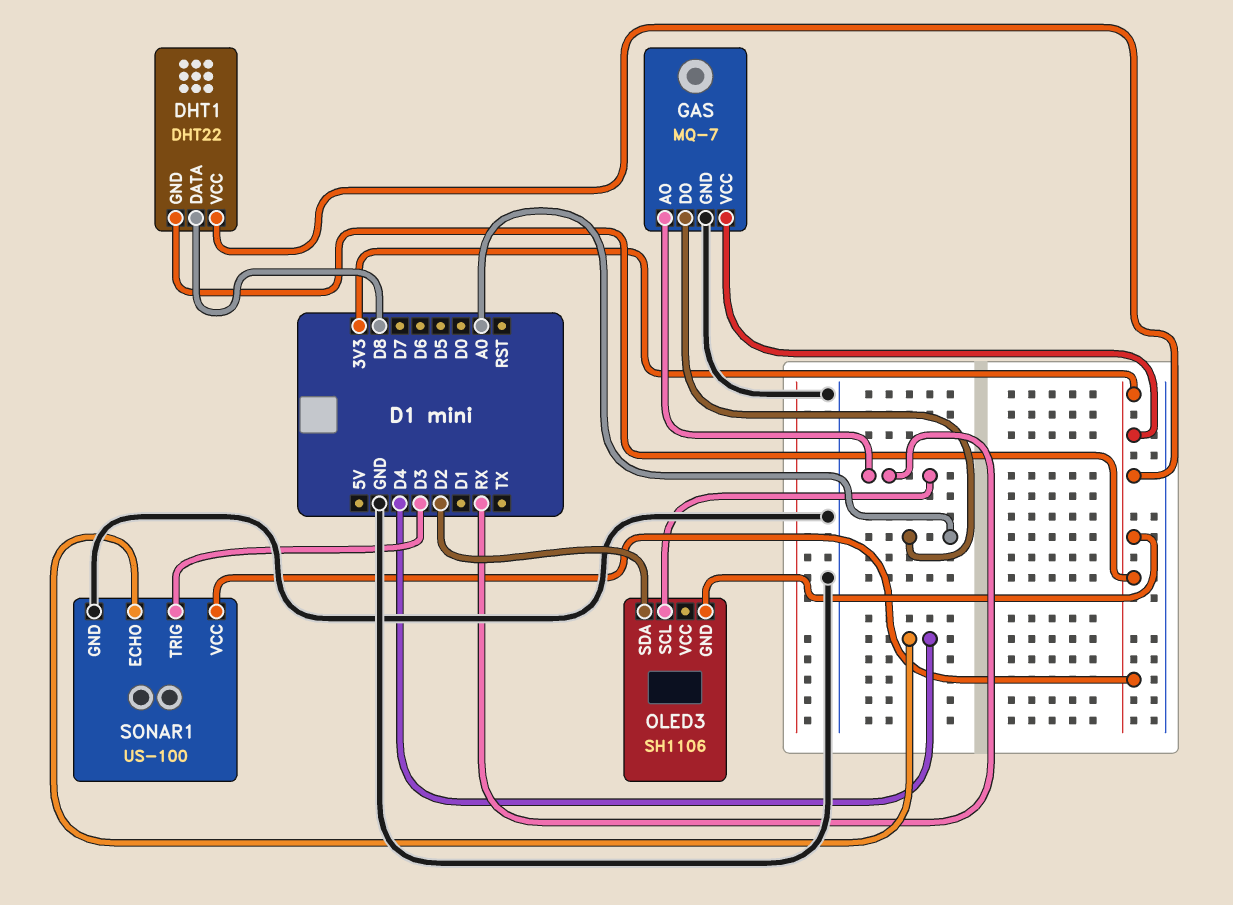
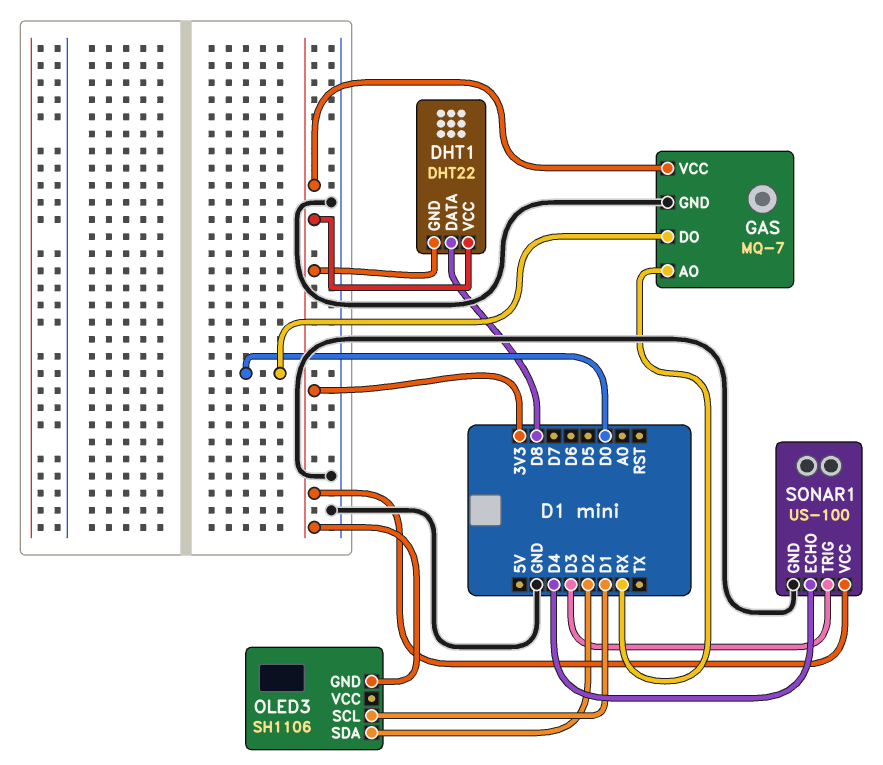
GAS pin DO: A0 -> D0
OLED3 pin SCL: RX -> D1

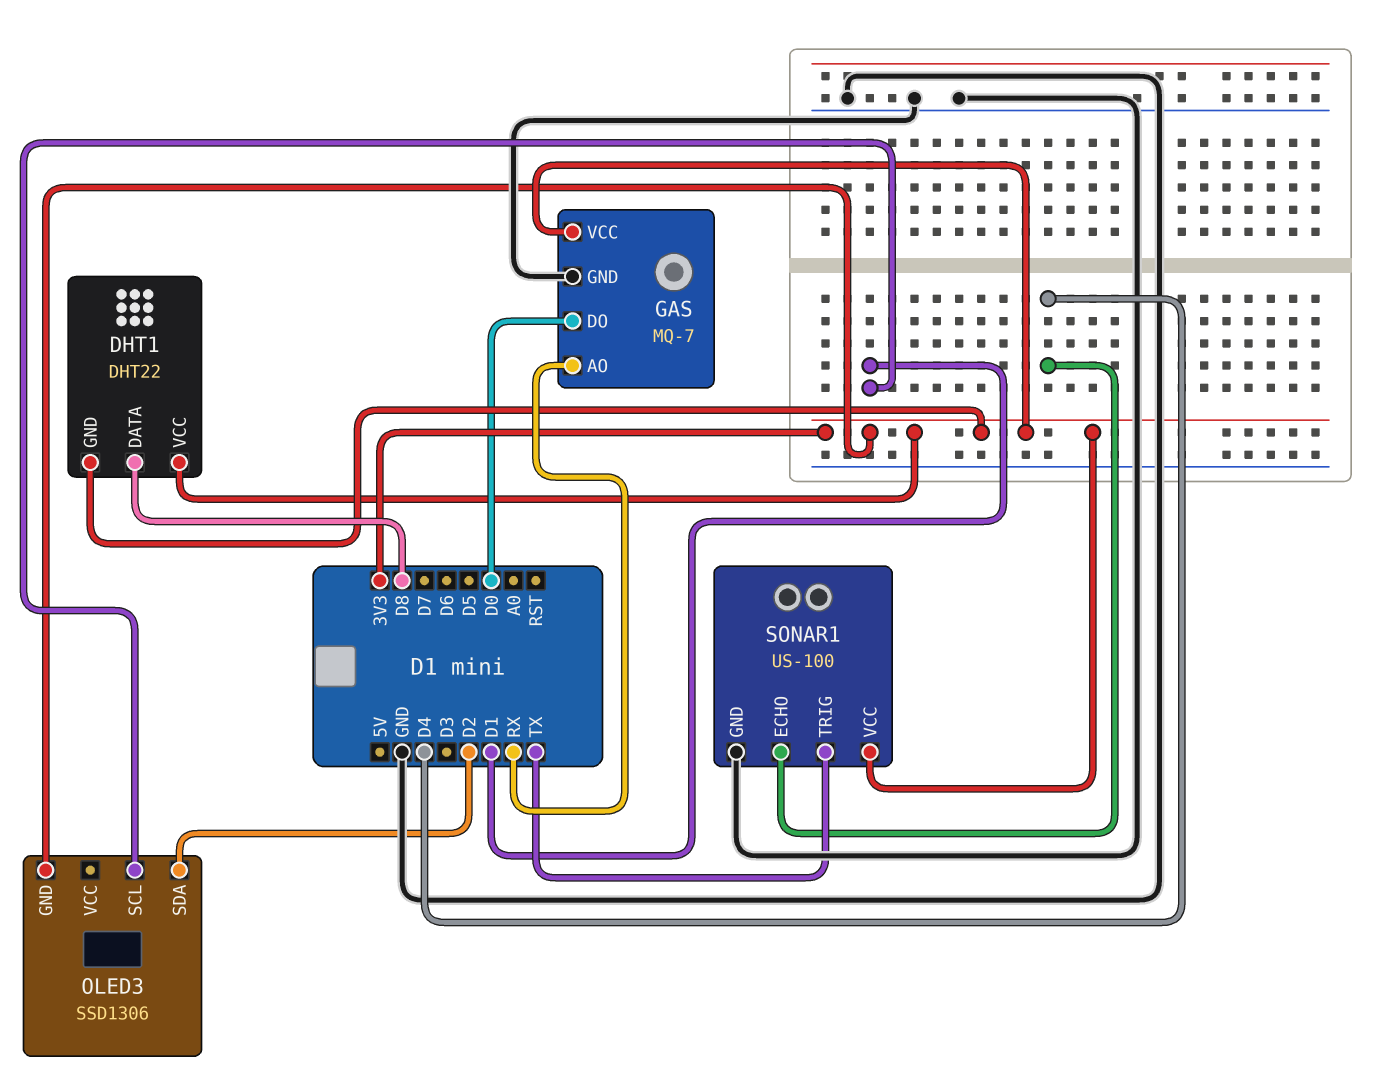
OLED3: SH1106 -> SSD1306
SONAR1 pin TRIG: D3 -> TX

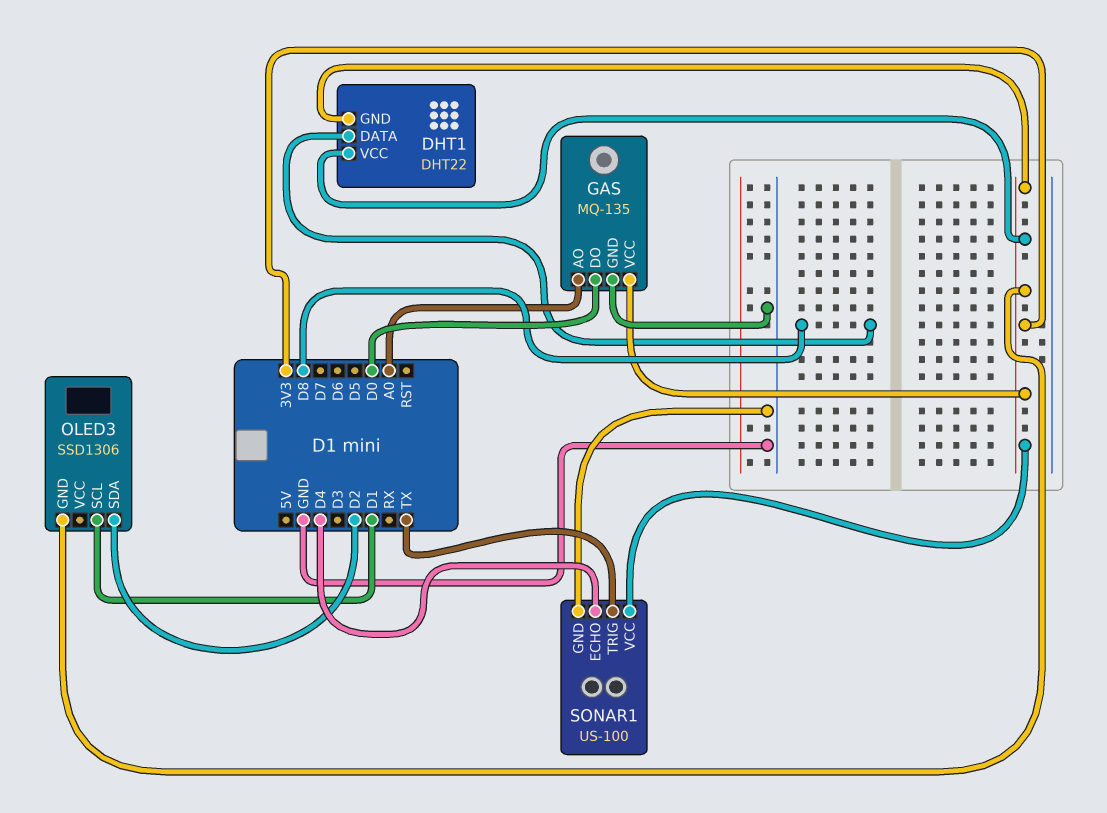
GAS: MQ-7 -> MQ-135
GAS pin AO: RX -> A0

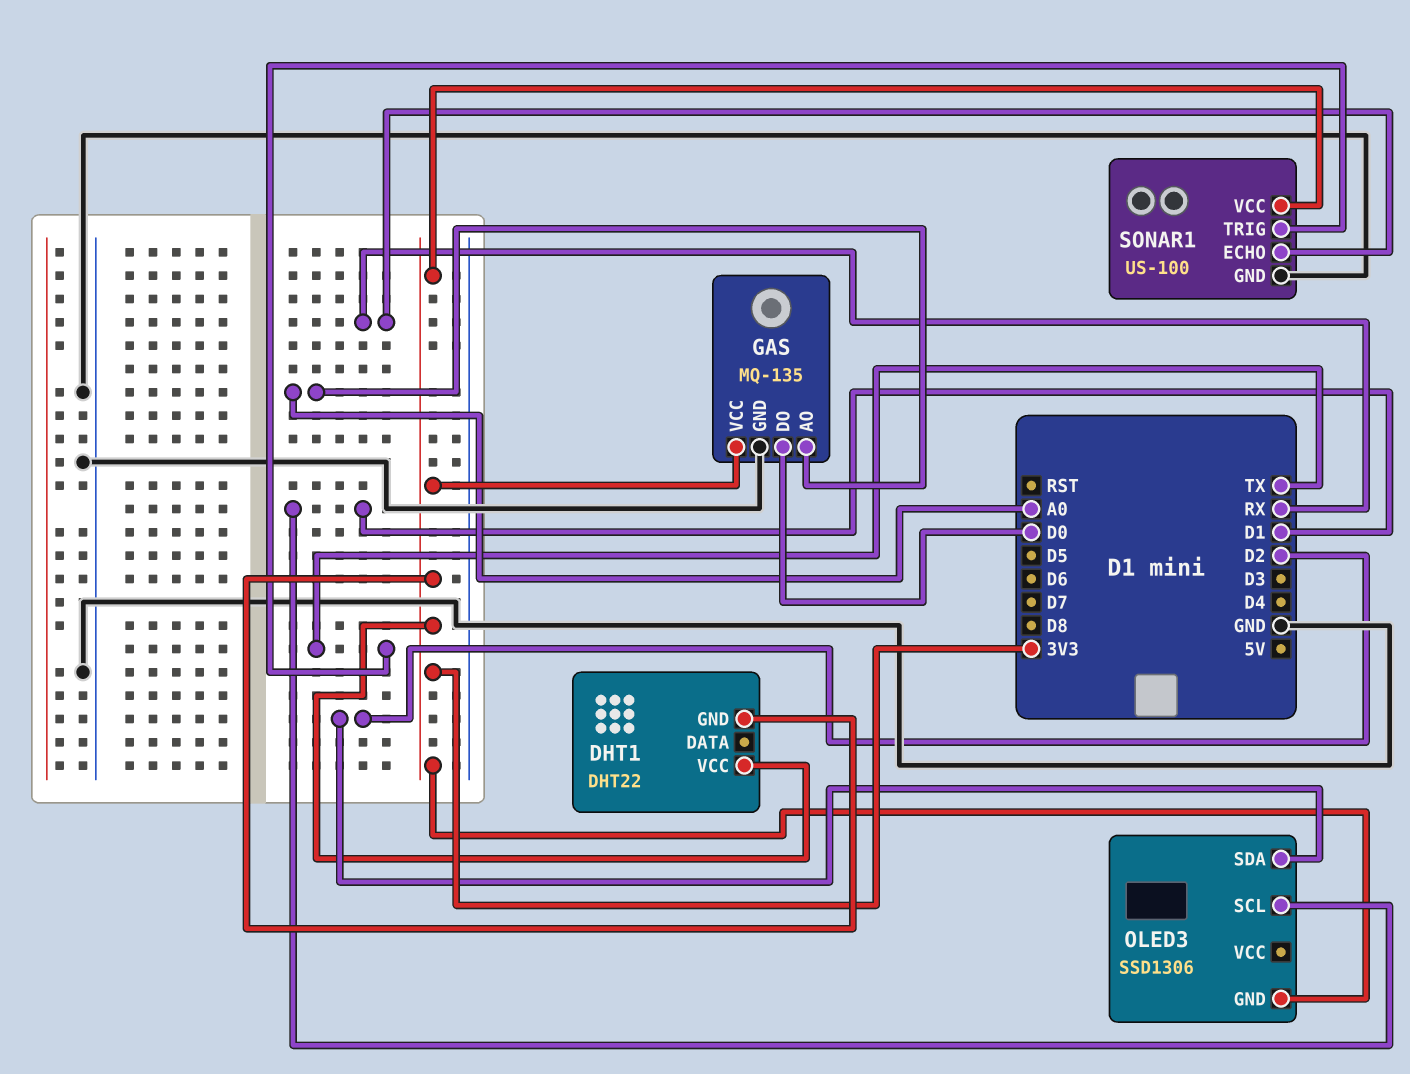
DHT1 pin DATA: D8 -> none
SONAR1 pin ECHO: D4 -> RX

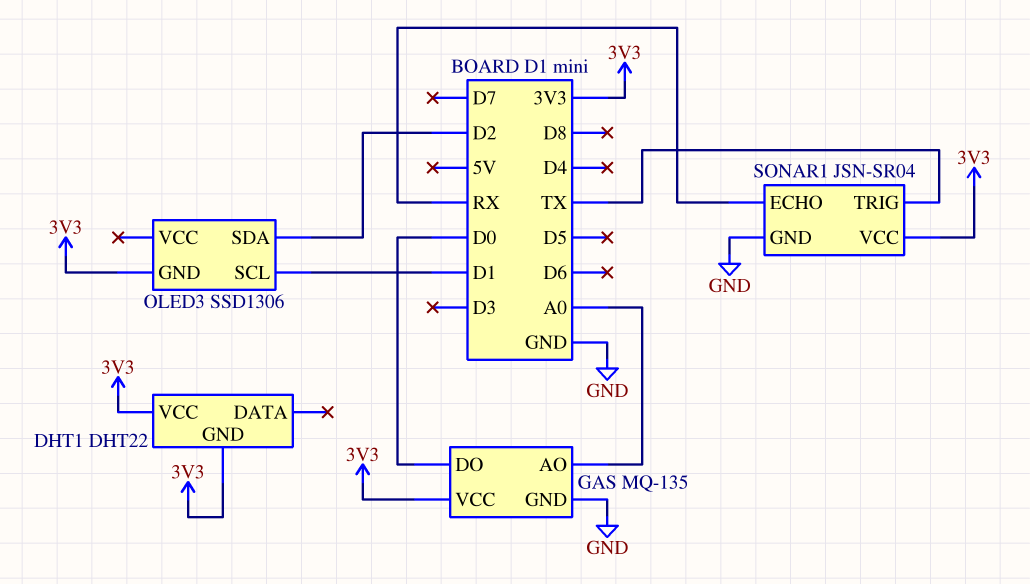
SONAR1: US-100 -> JSN-SR04

